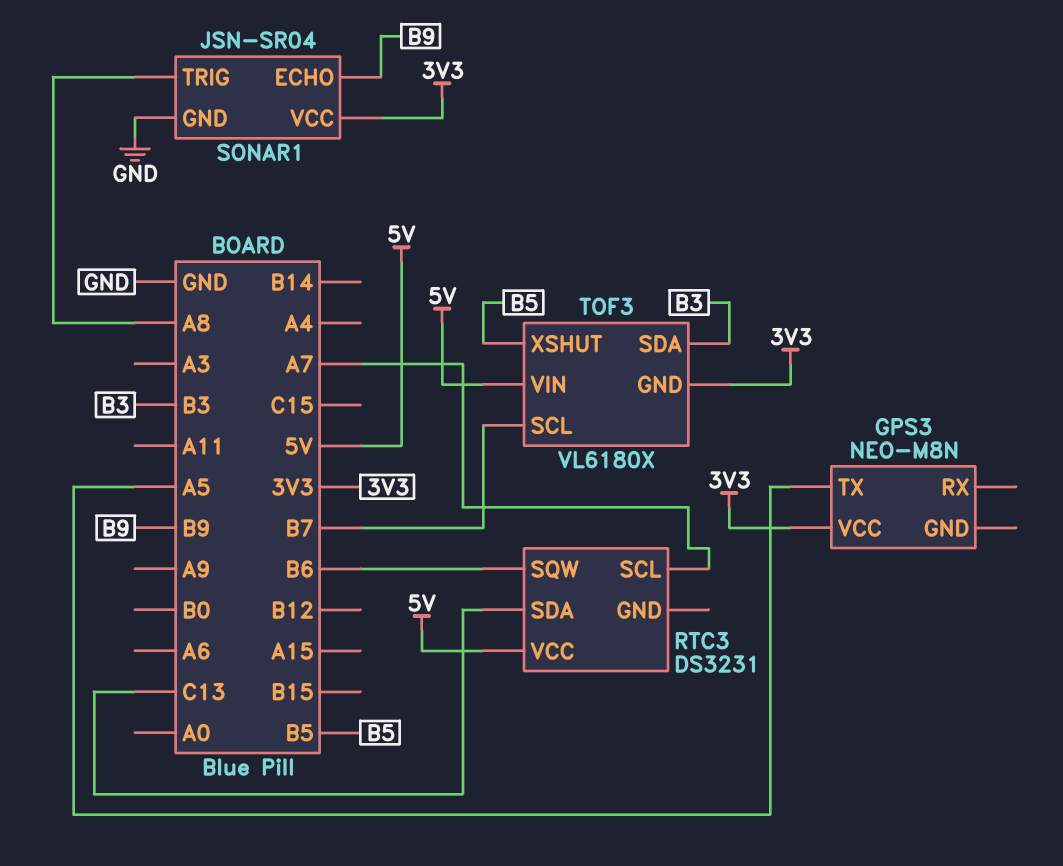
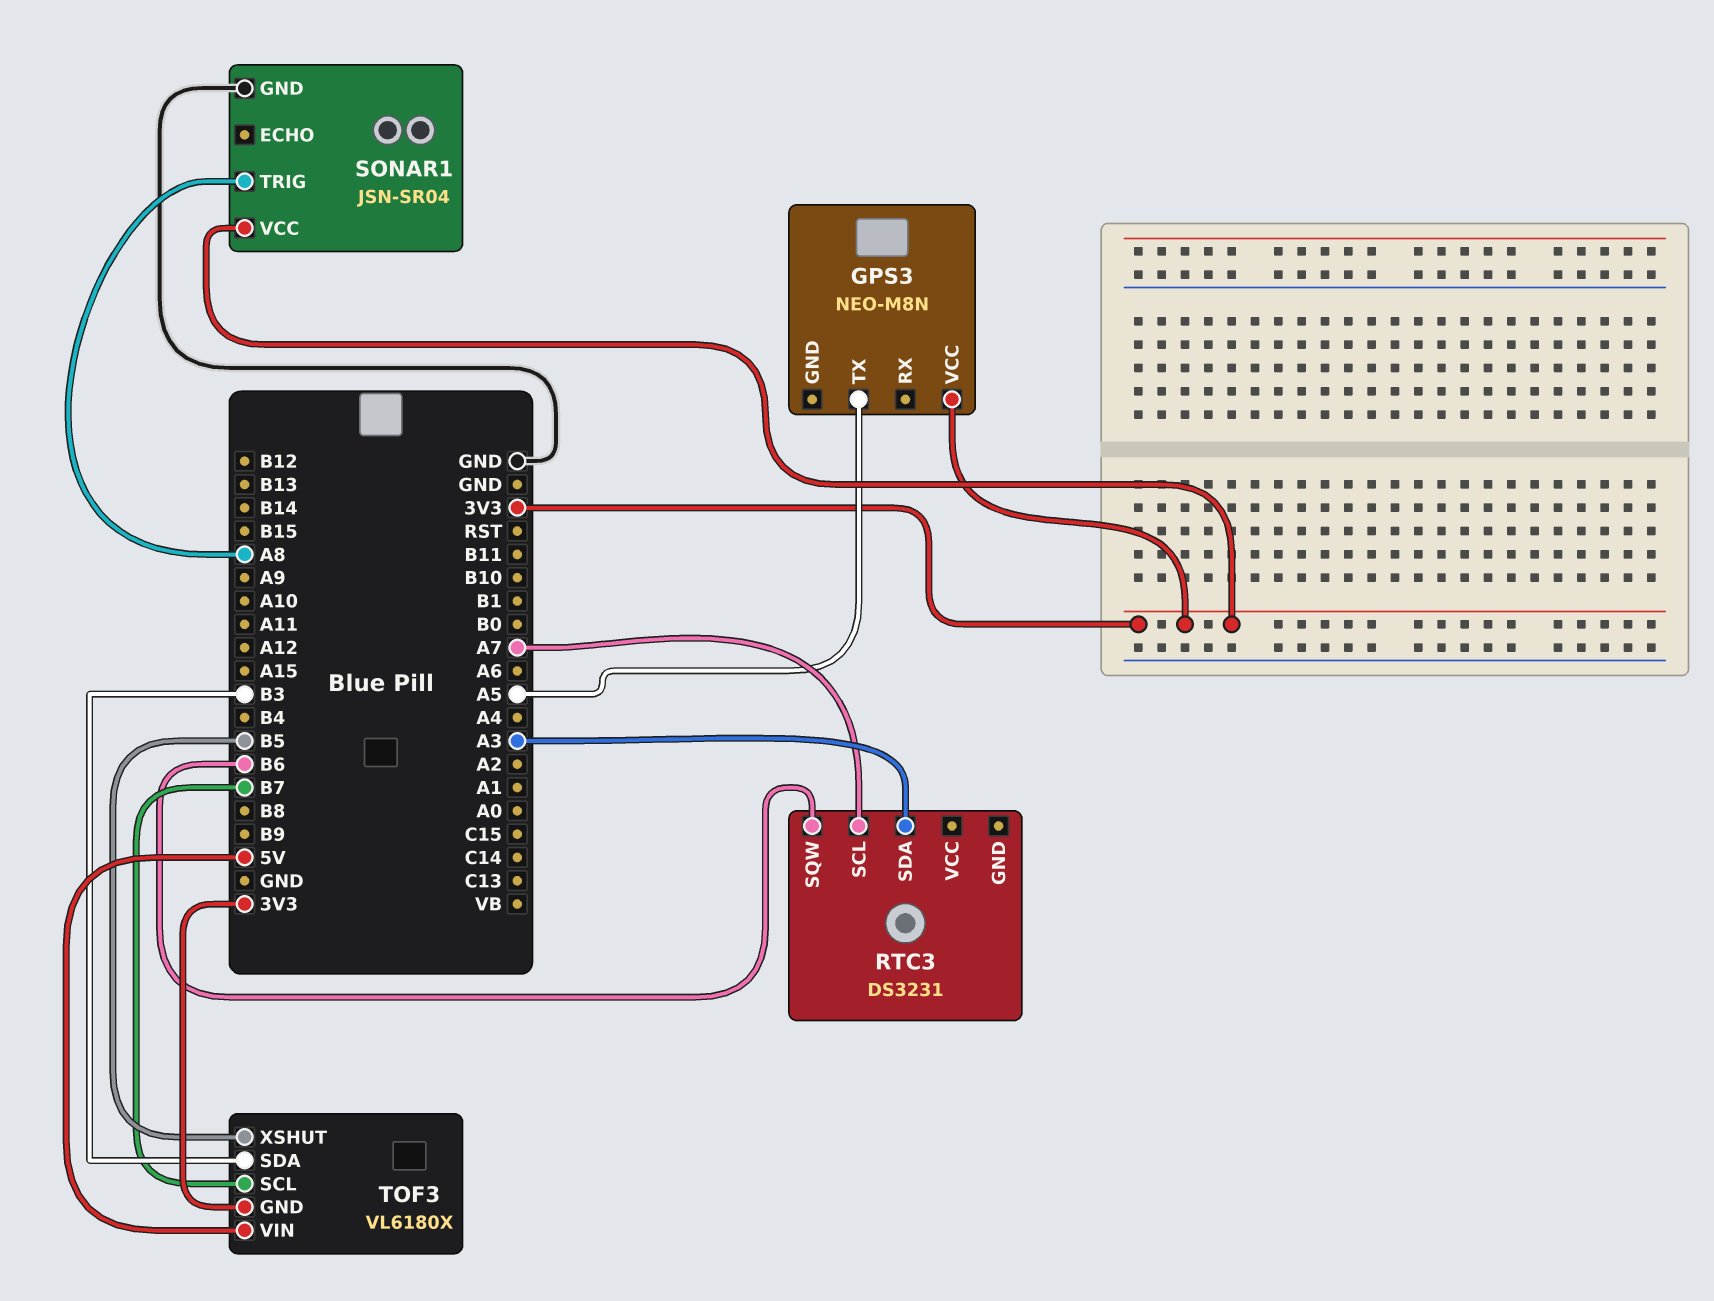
RTC3 pin SDA: C13 -> A3
RTC3 pin VCC: 5V -> none
SONAR1 pin ECHO: B9 -> none

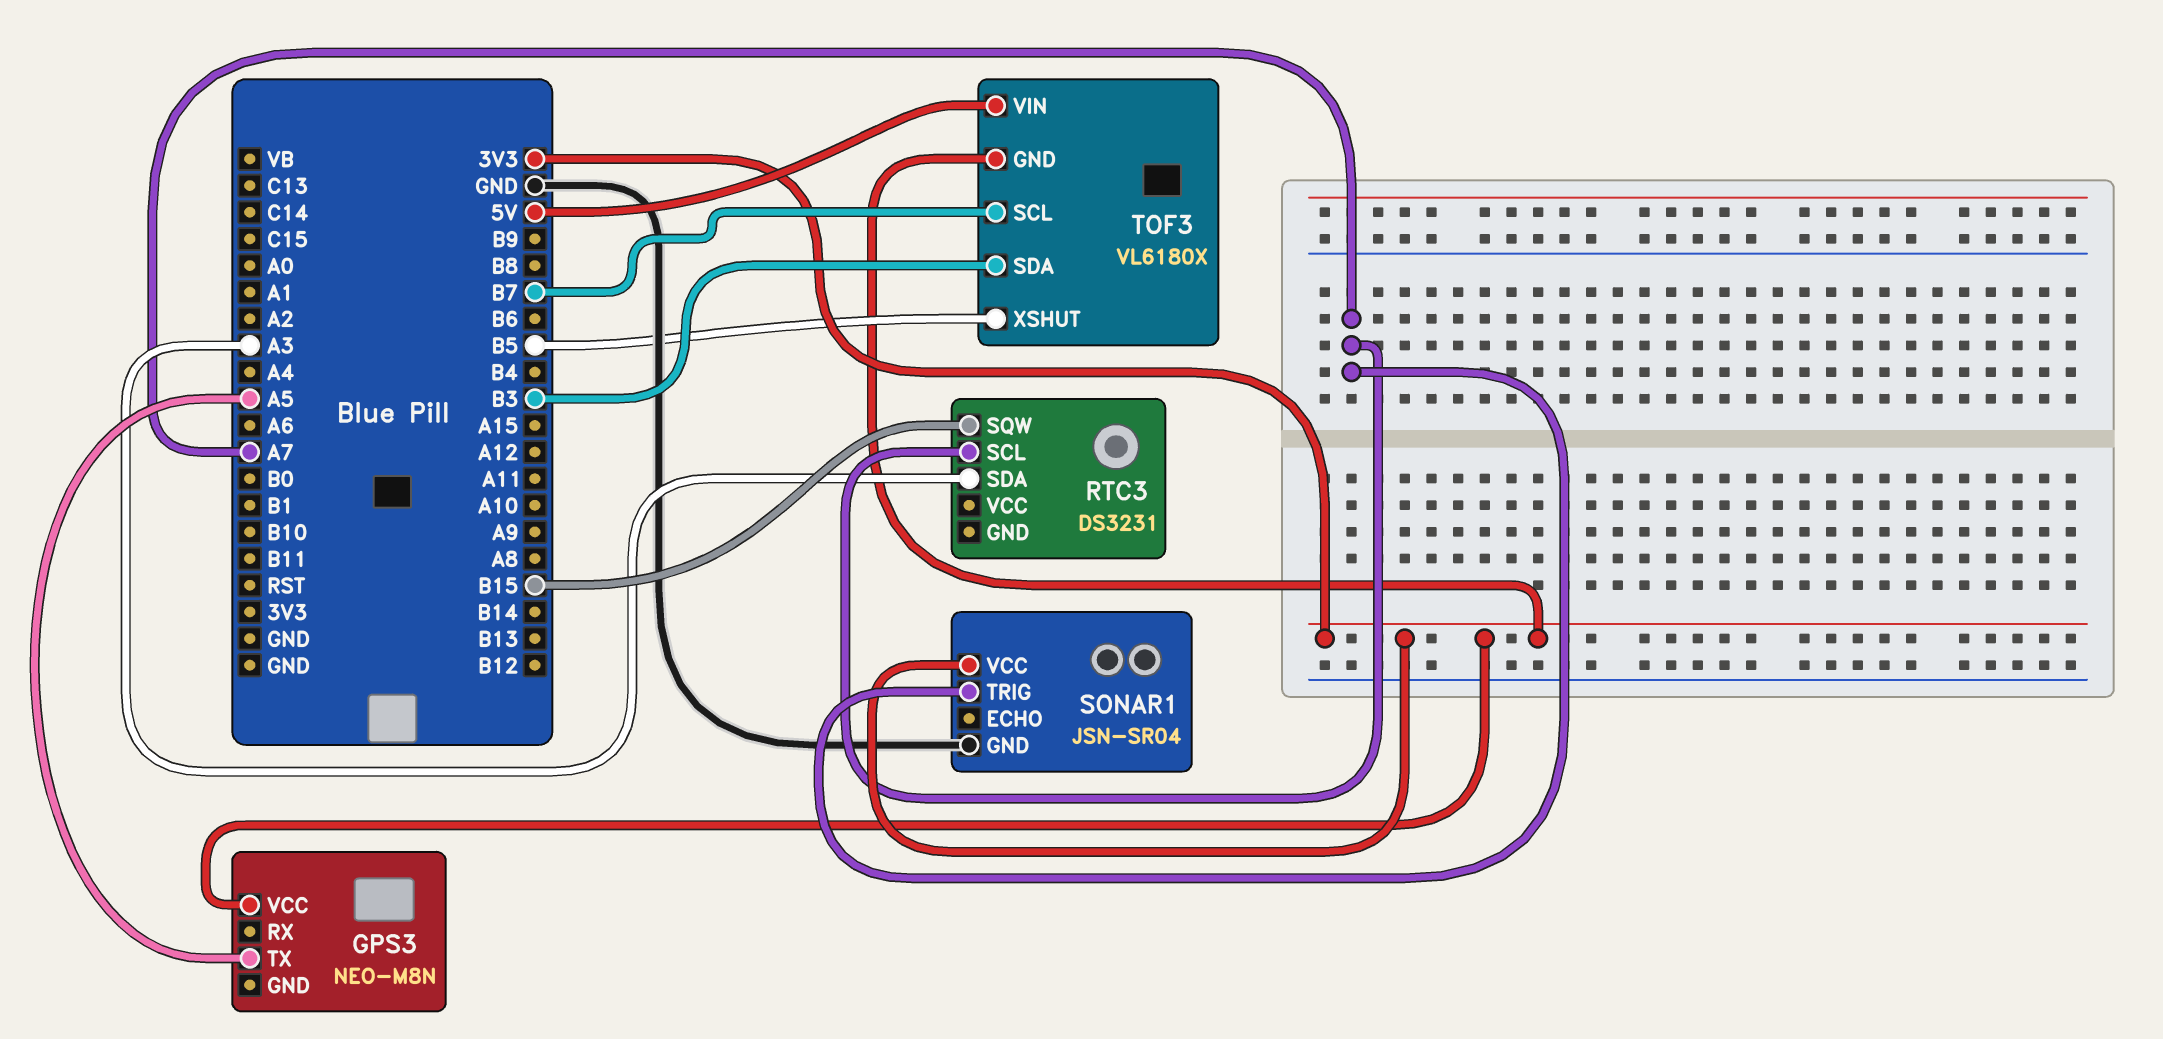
RTC3 pin SQW: B6 -> B15
SONAR1 pin TRIG: A8 -> A7

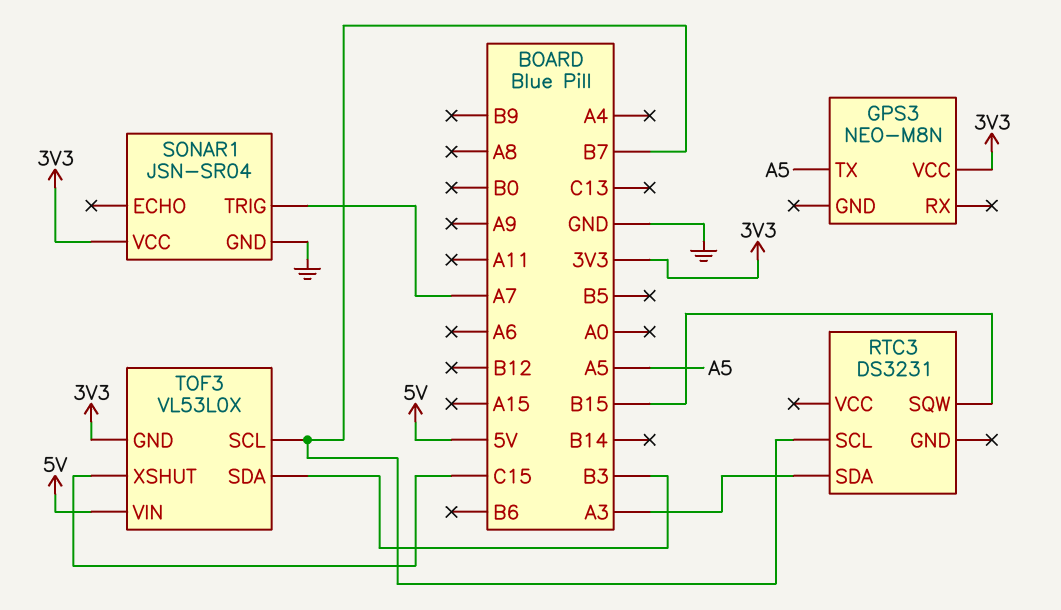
RTC3 pin SCL: A7 -> B7
TOF3: VL6180X -> VL53L0X
TOF3 pin XSHUT: B5 -> C15

